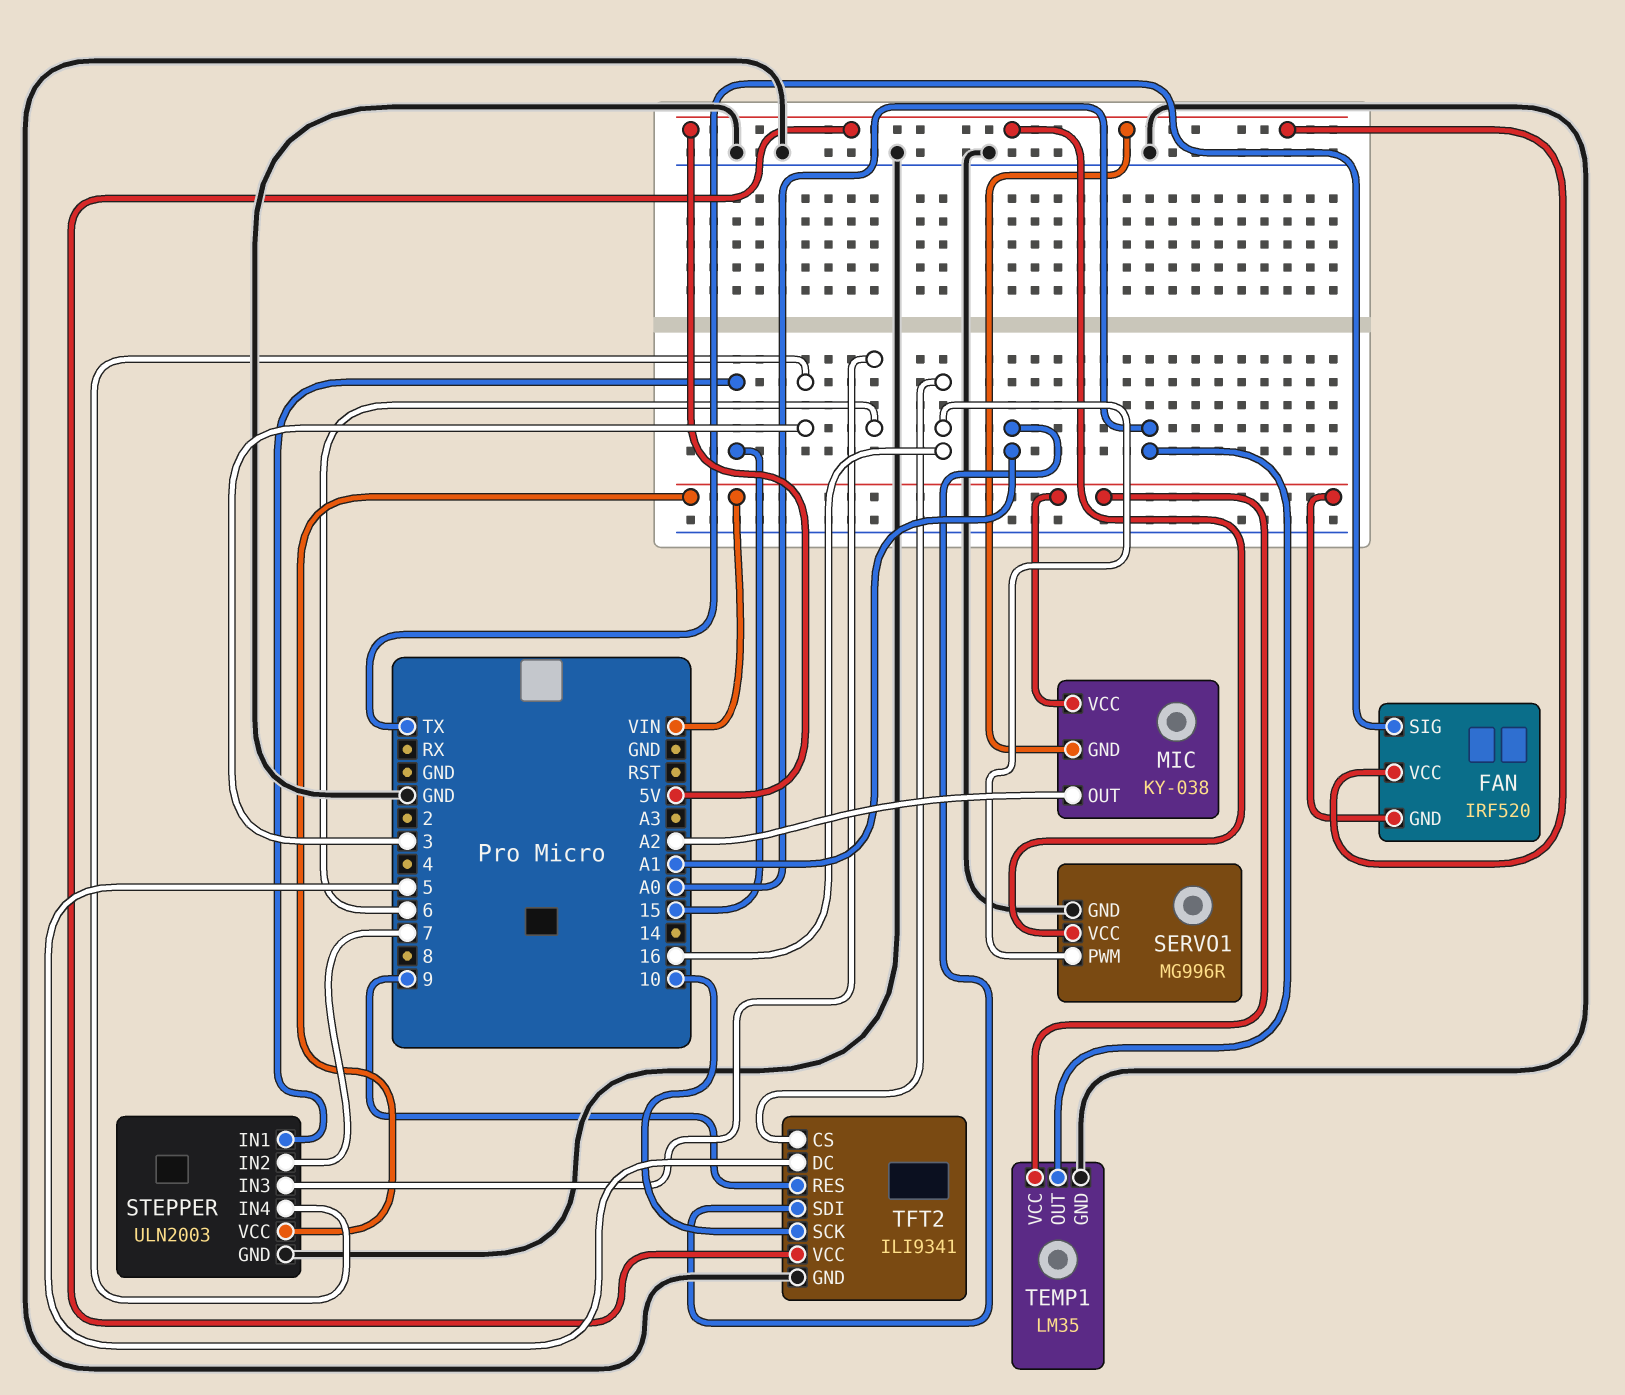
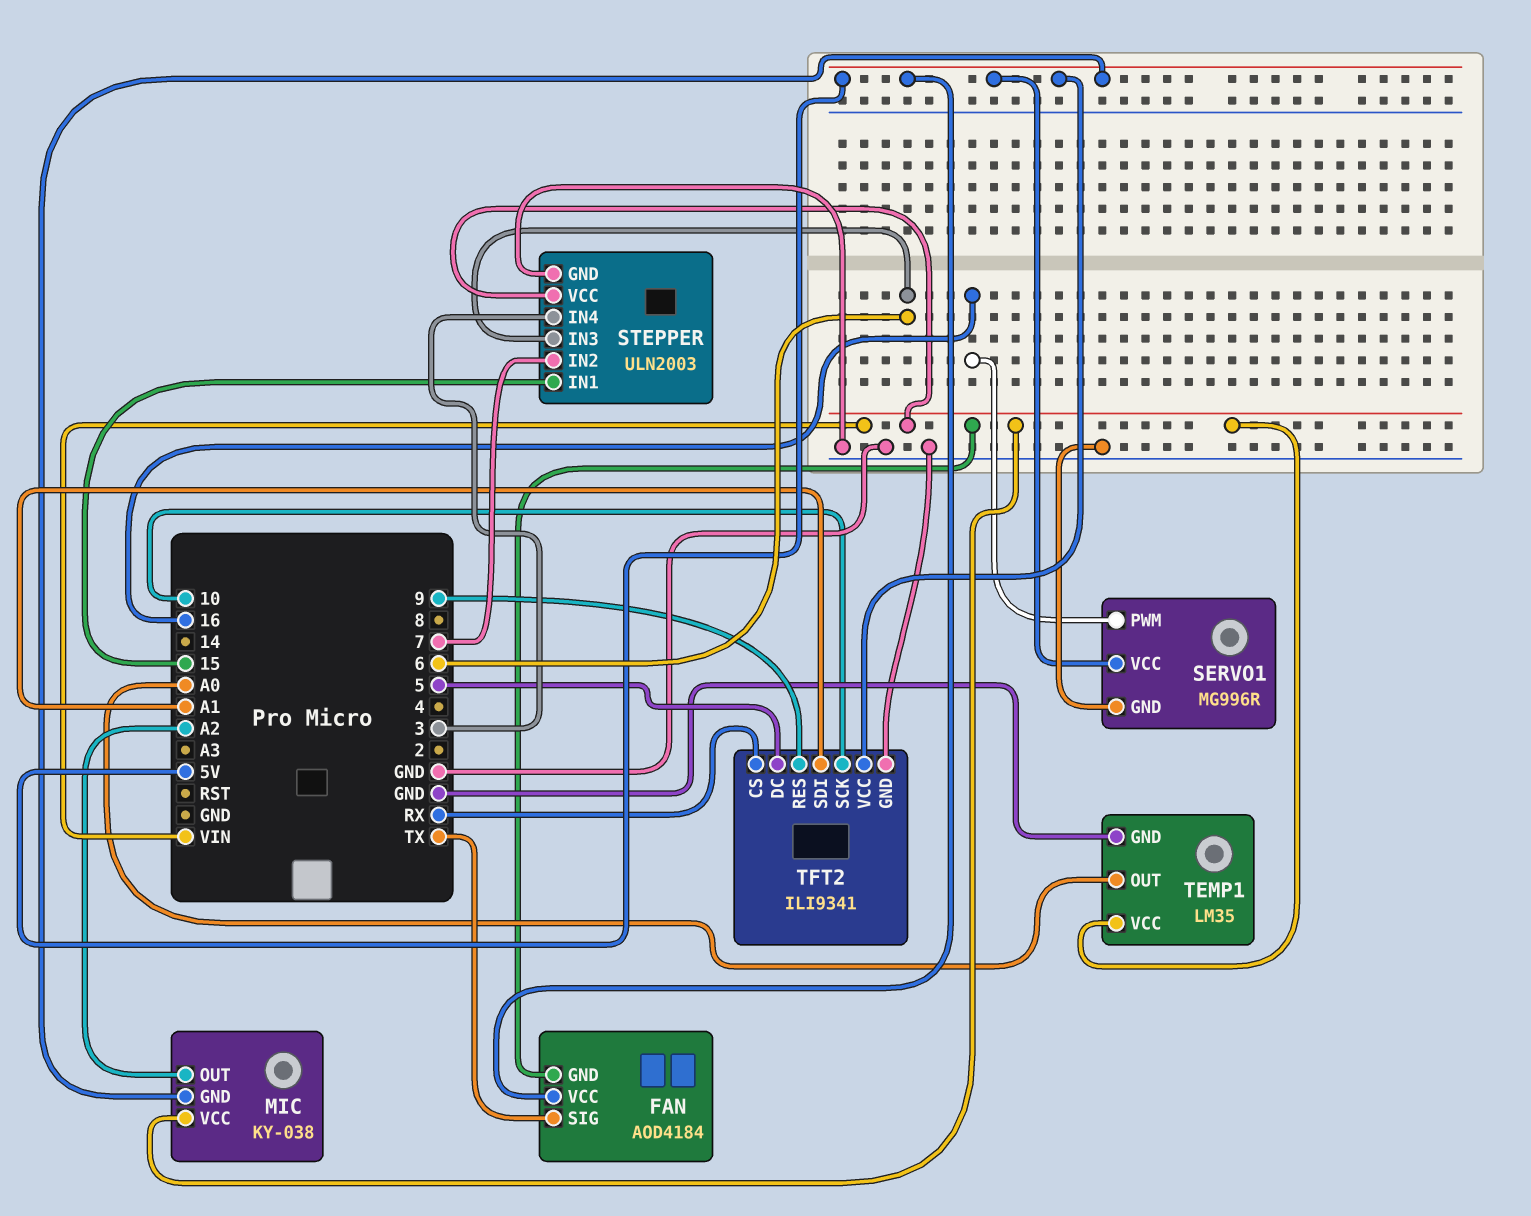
FAN: IRF520 -> AOD4184
TFT2 pin CS: 16 -> RX

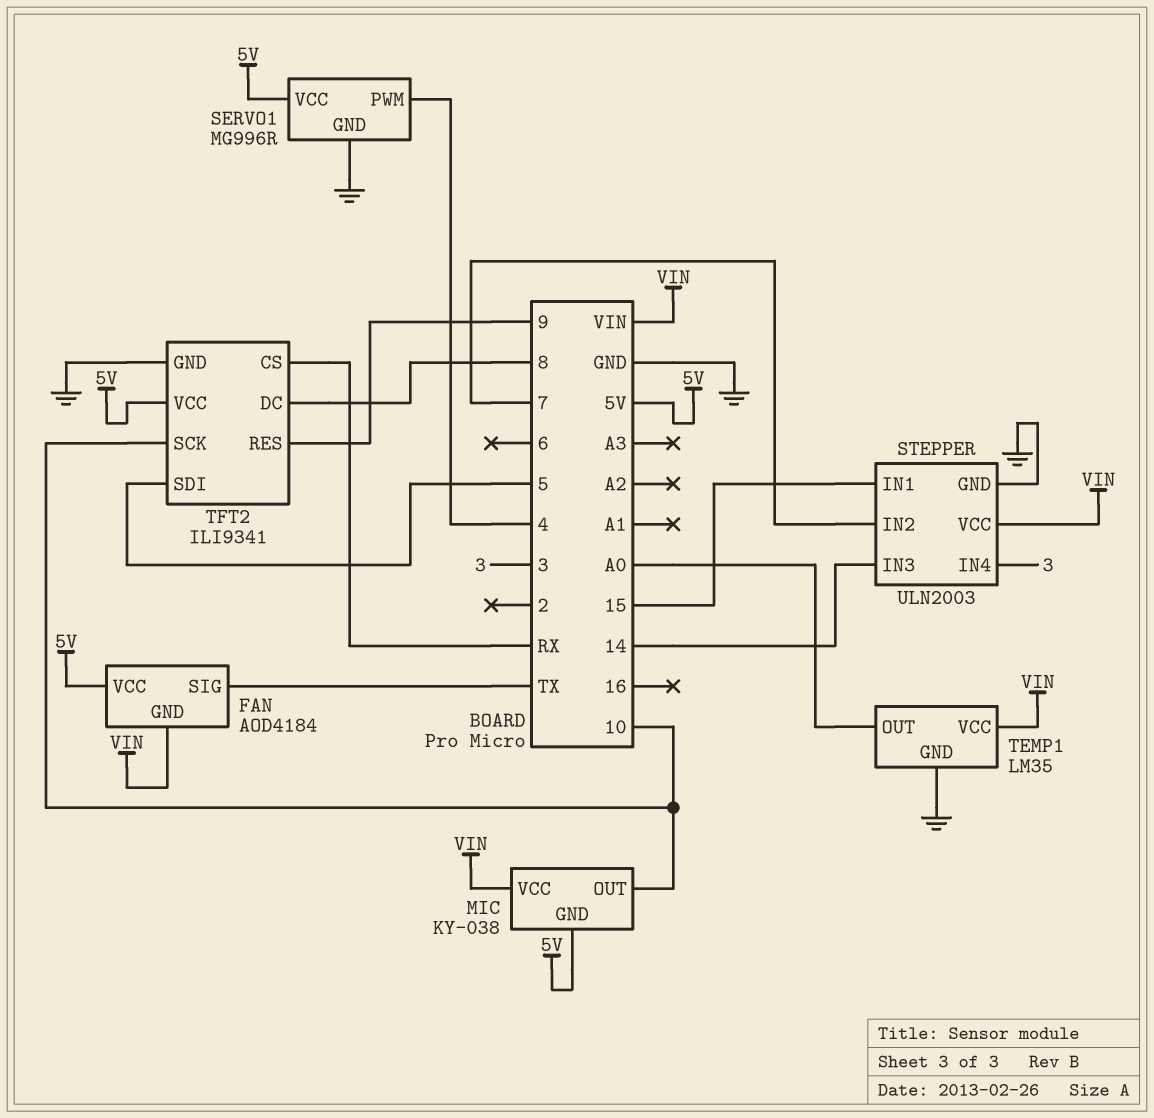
MIC pin OUT: A2 -> 10
SERVO1 pin PWM: 16 -> 4
STEPPER pin IN3: 6 -> 14
TFT2 pin DC: 5 -> 8
TFT2 pin SDI: A1 -> 5

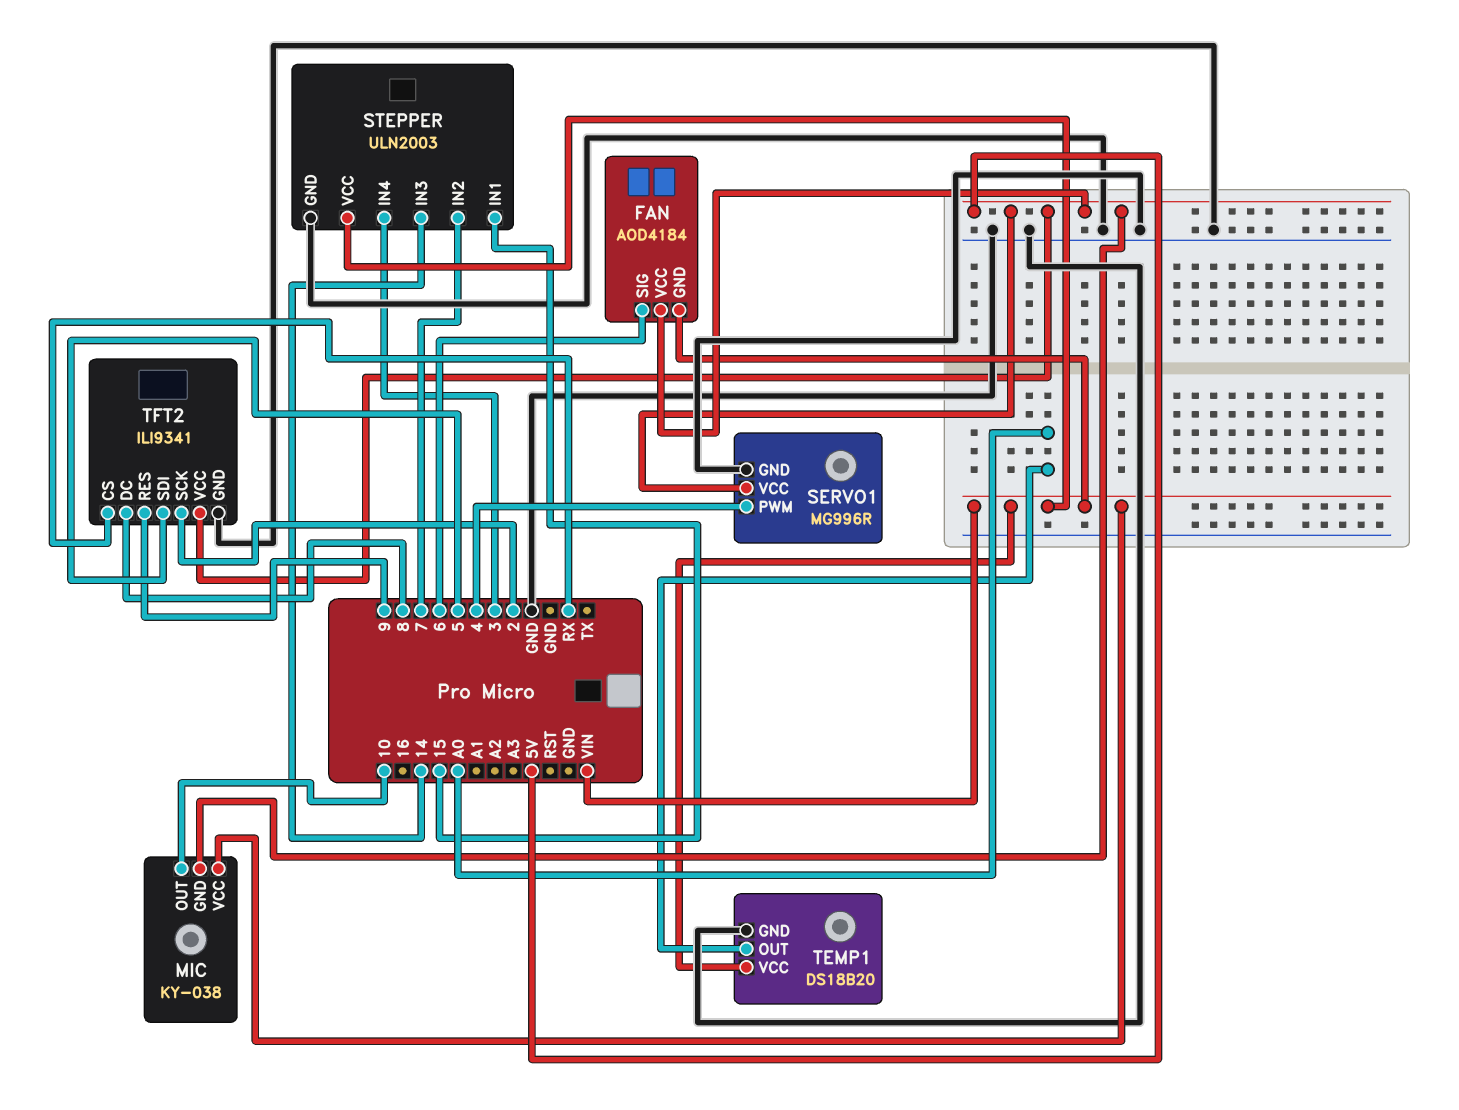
FAN pin SIG: TX -> 6
TEMP1: LM35 -> DS18B20
TFT2 pin SCK: 10 -> 2

